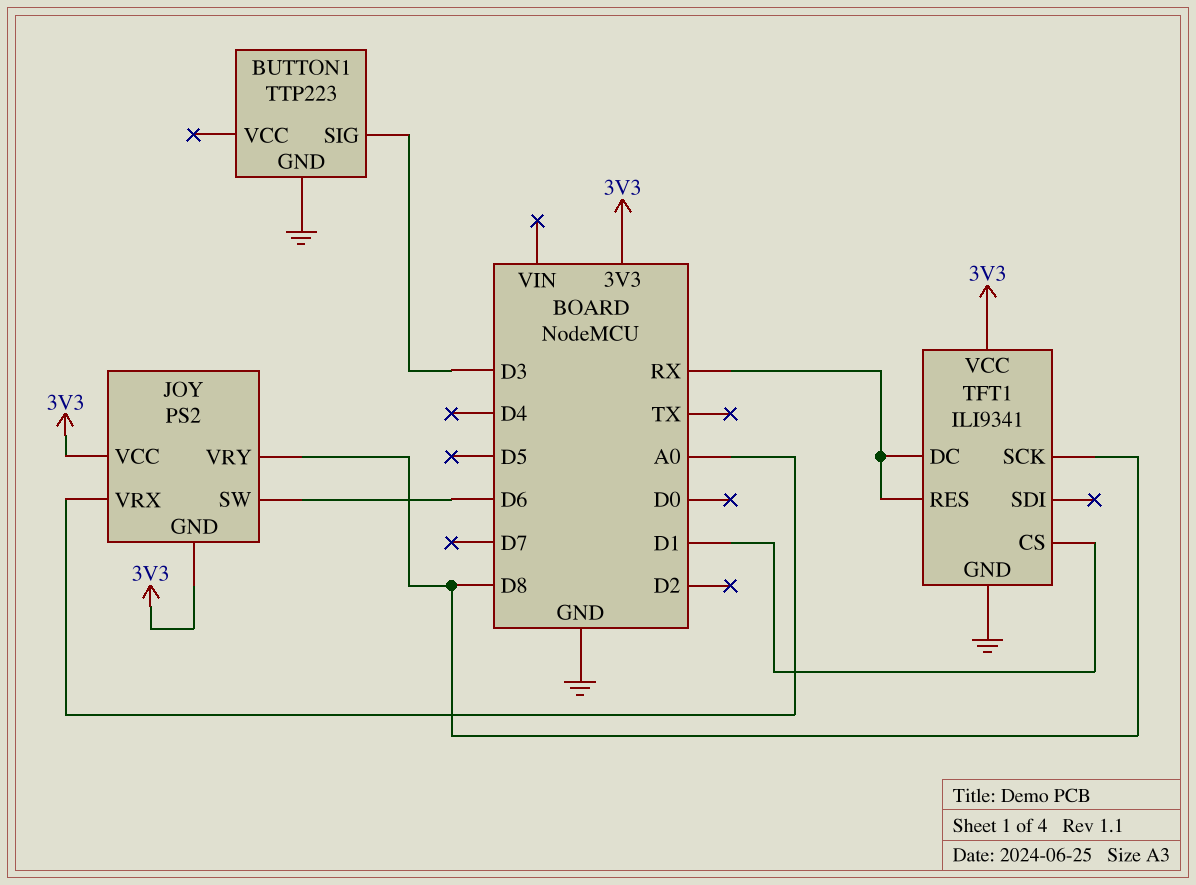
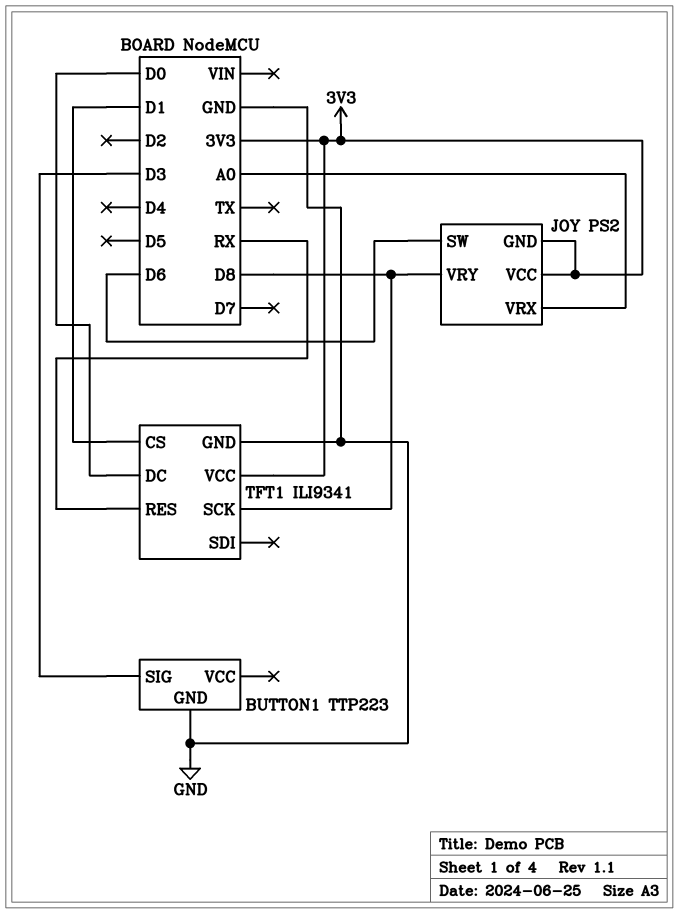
TFT1 pin DC: RX -> D0

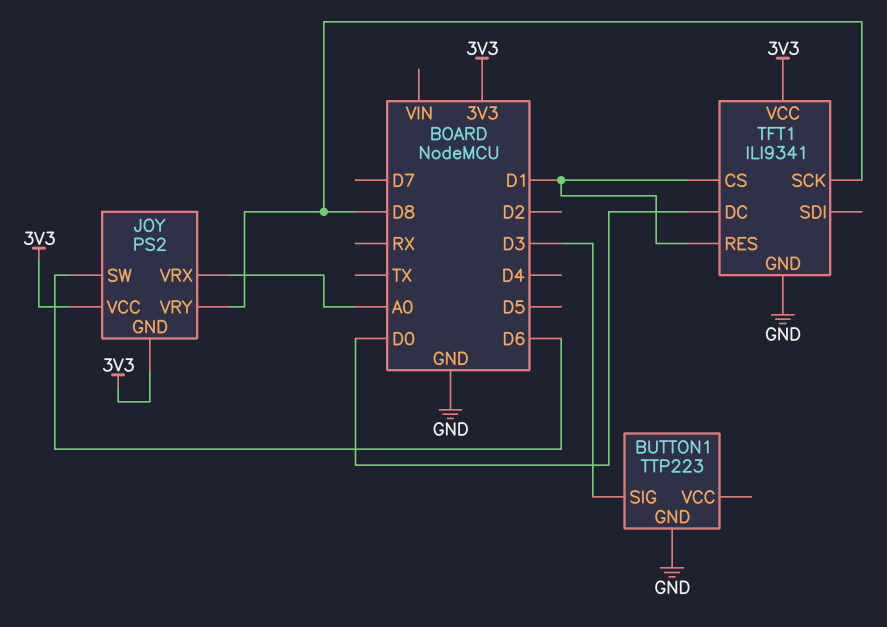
TFT1 pin RES: RX -> D1

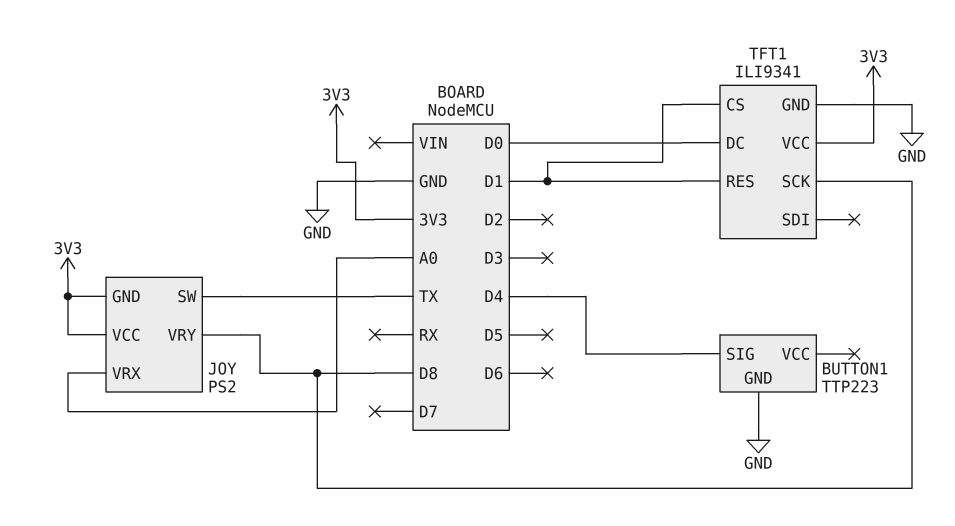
BUTTON1 pin SIG: D3 -> D4
JOY pin SW: D6 -> TX

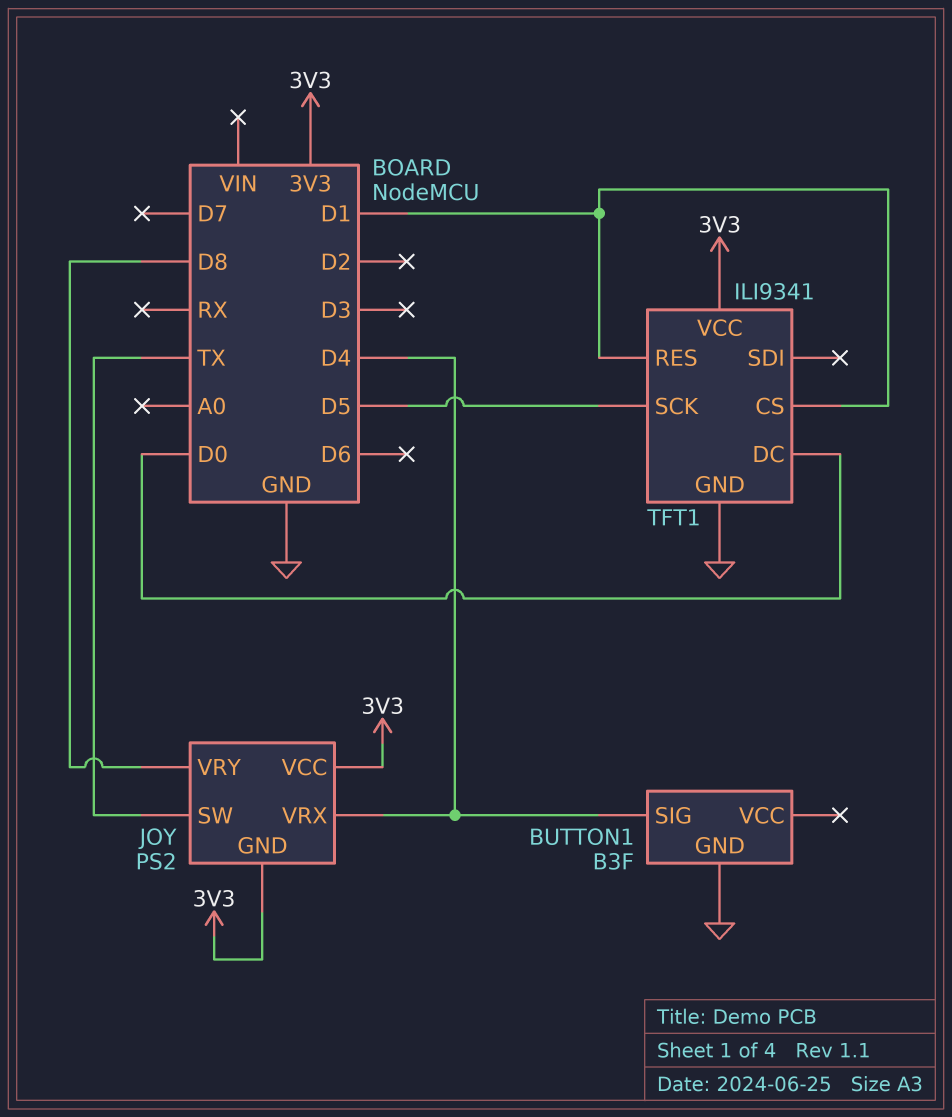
BUTTON1: TTP223 -> B3F
JOY pin VRX: A0 -> D4
TFT1 pin SCK: D8 -> D5

